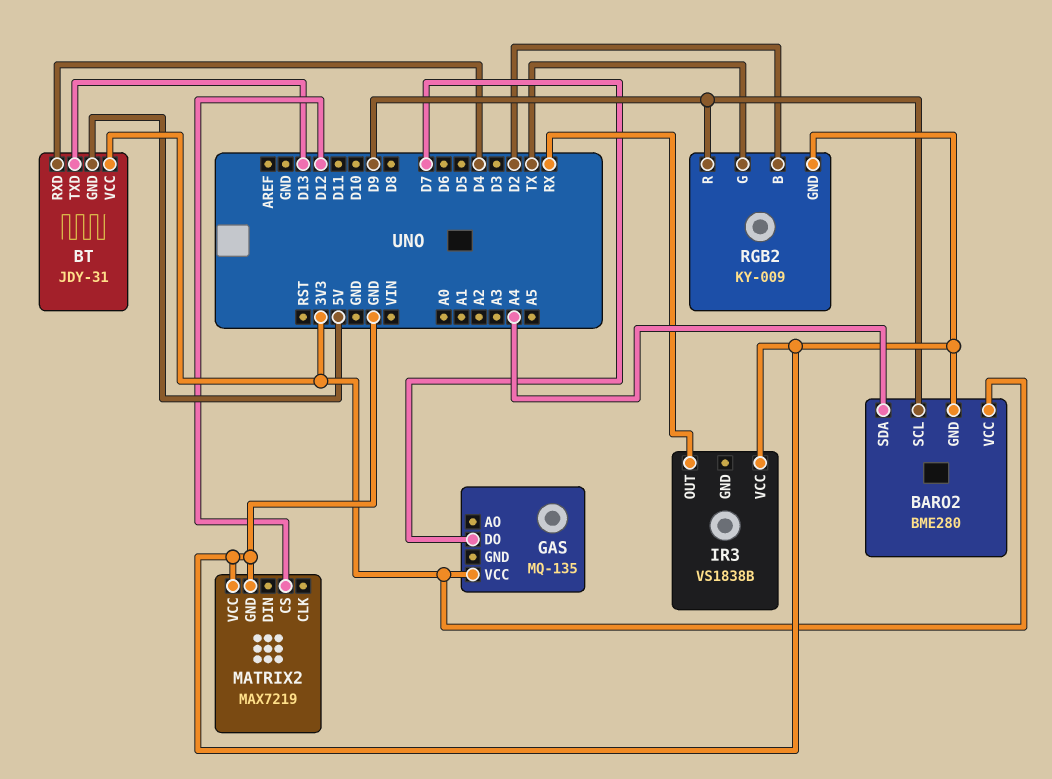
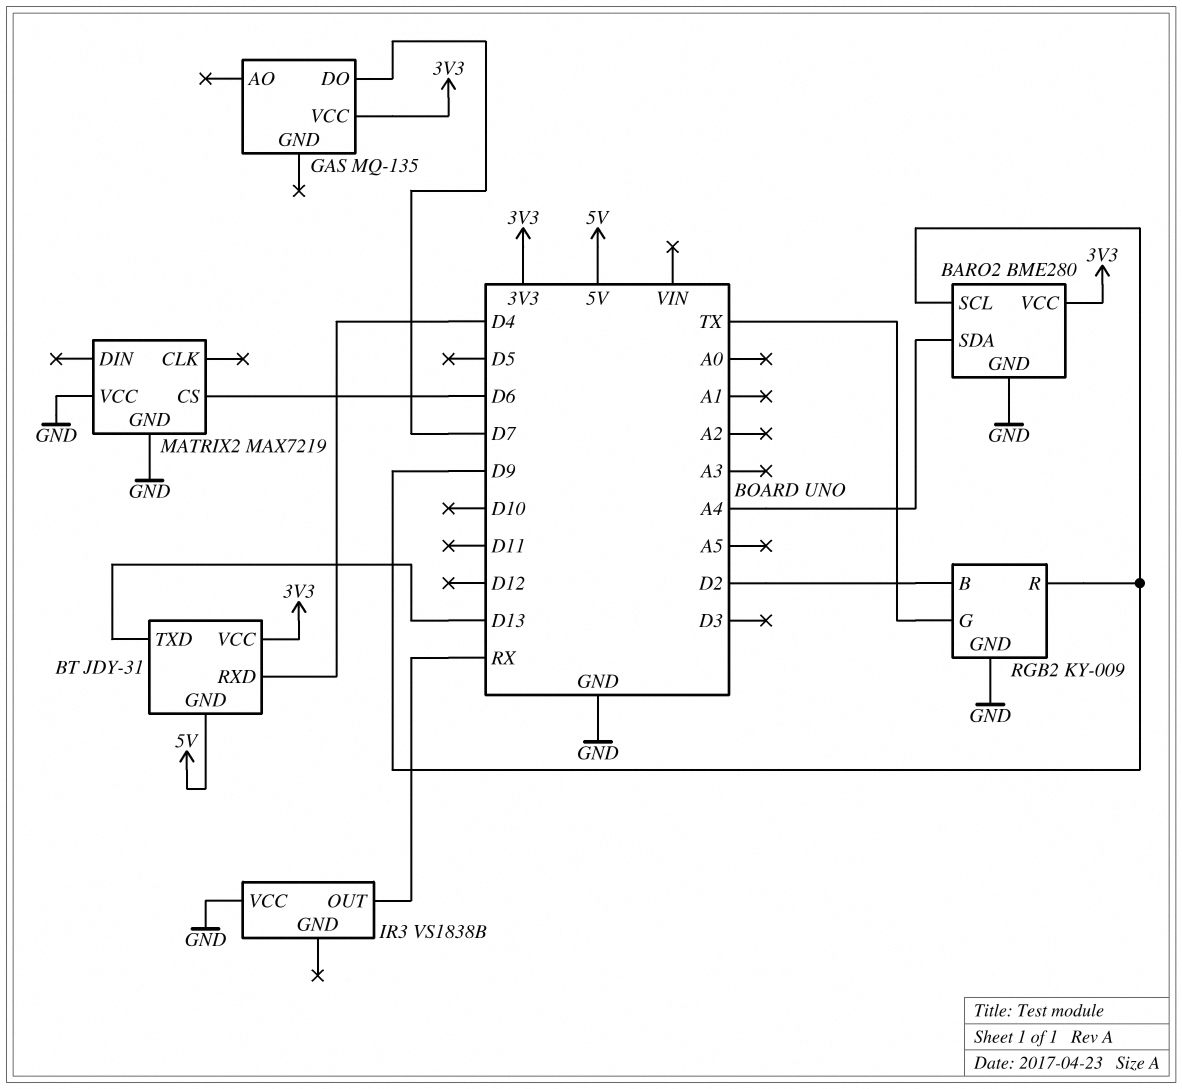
MATRIX2 pin CS: D12 -> D6

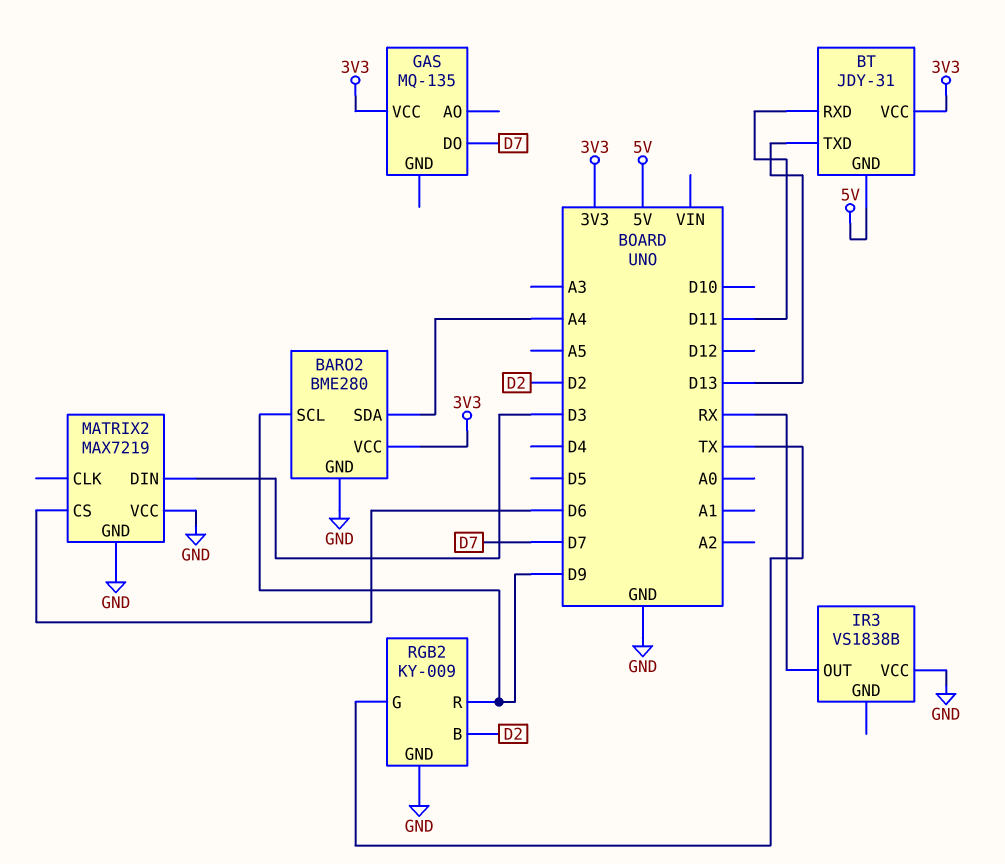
BT pin RXD: D4 -> D11
MATRIX2 pin DIN: none -> D3

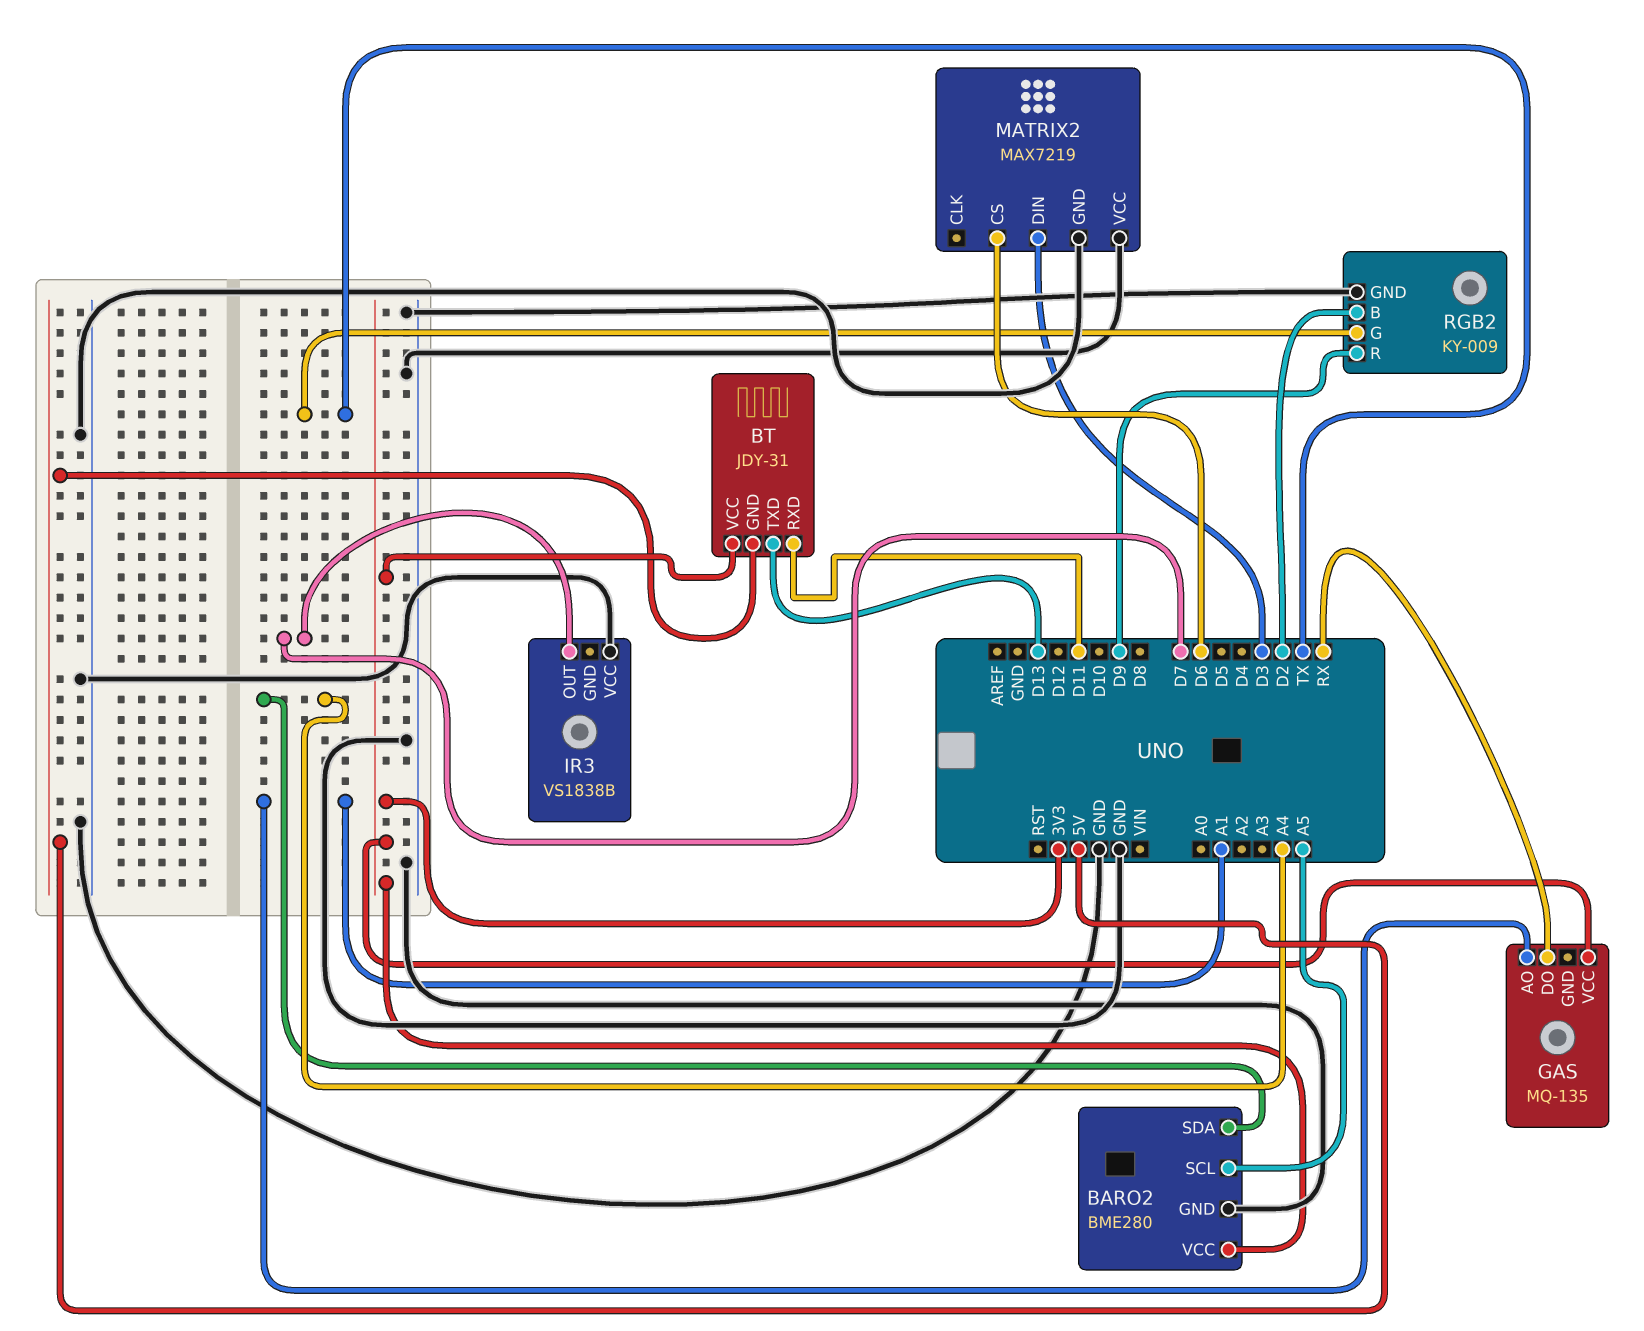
BARO2 pin SCL: D9 -> A5
GAS pin AO: none -> A1
GAS pin DO: D7 -> RX
IR3 pin OUT: RX -> D7

